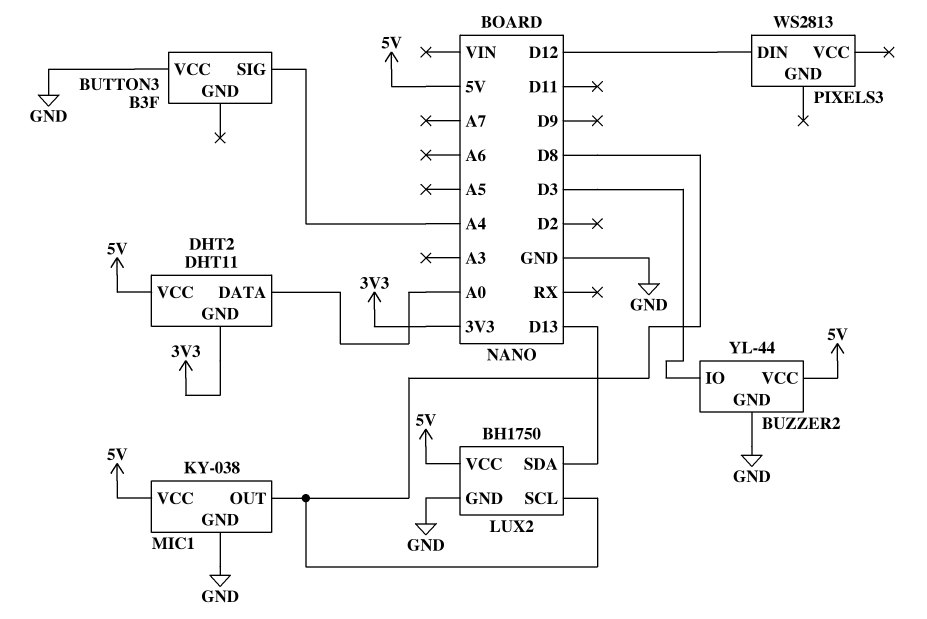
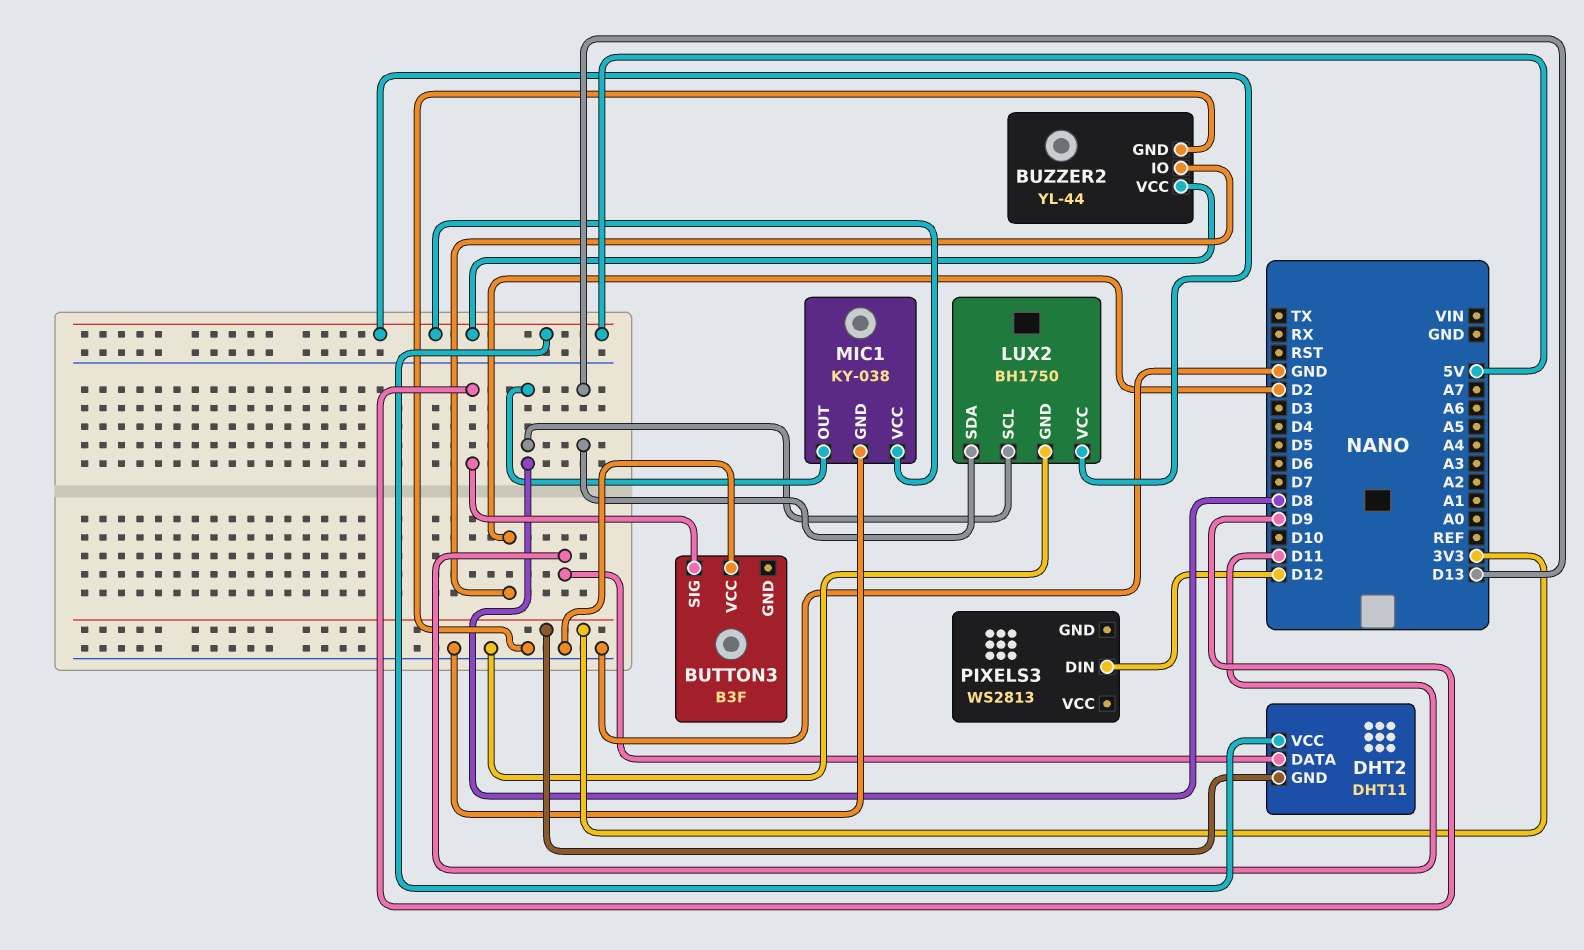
BUTTON3 pin SIG: A4 -> D9
BUZZER2 pin IO: D3 -> D2
DHT2 pin DATA: A0 -> D11

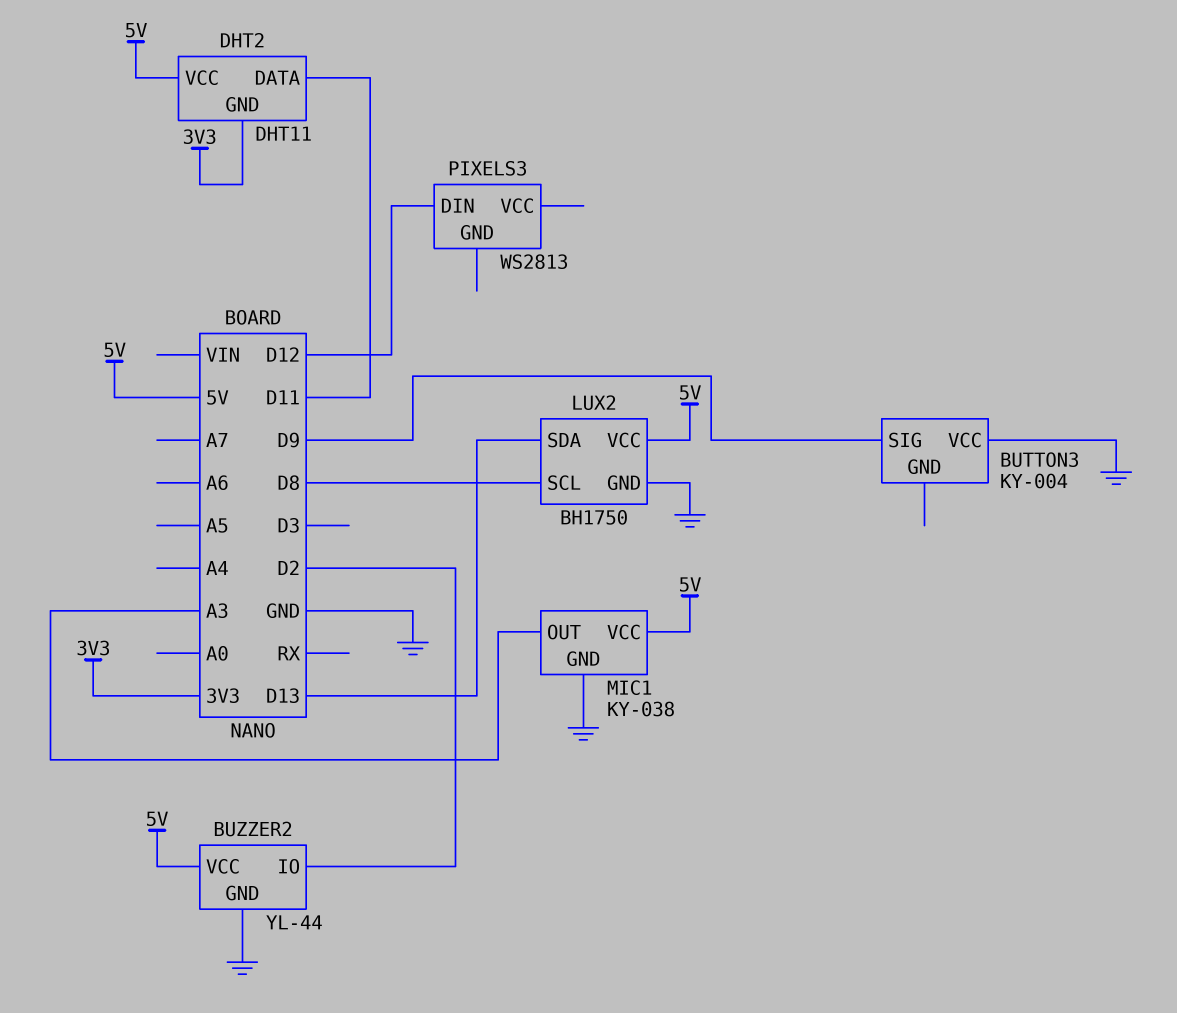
BUTTON3: B3F -> KY-004
MIC1 pin OUT: D8 -> A3

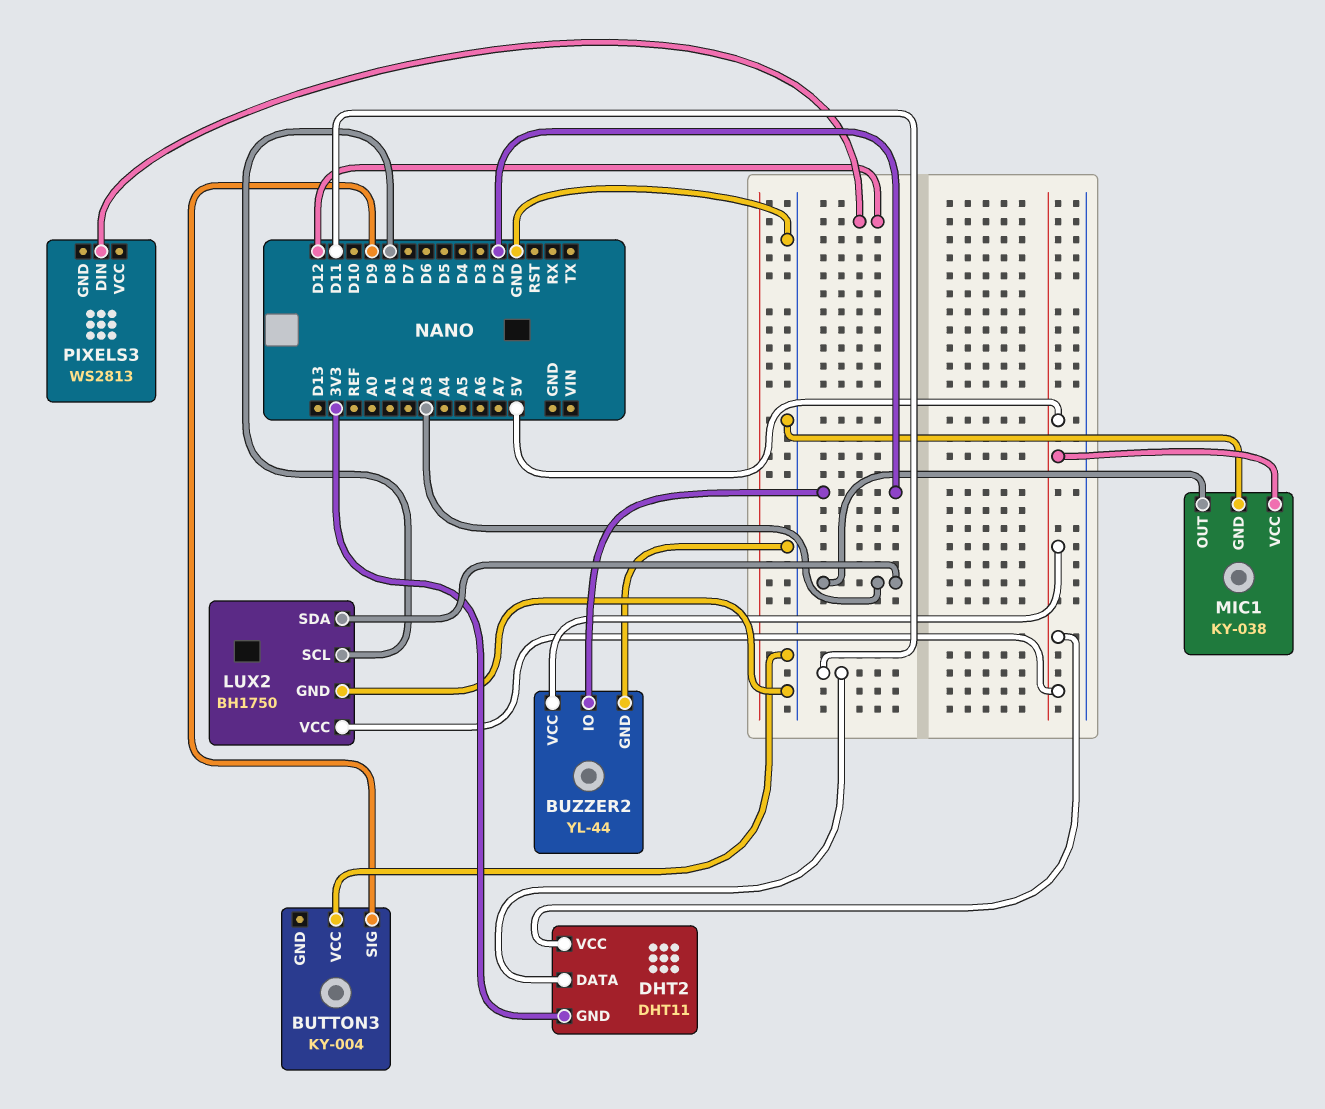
LUX2 pin SDA: D13 -> A3

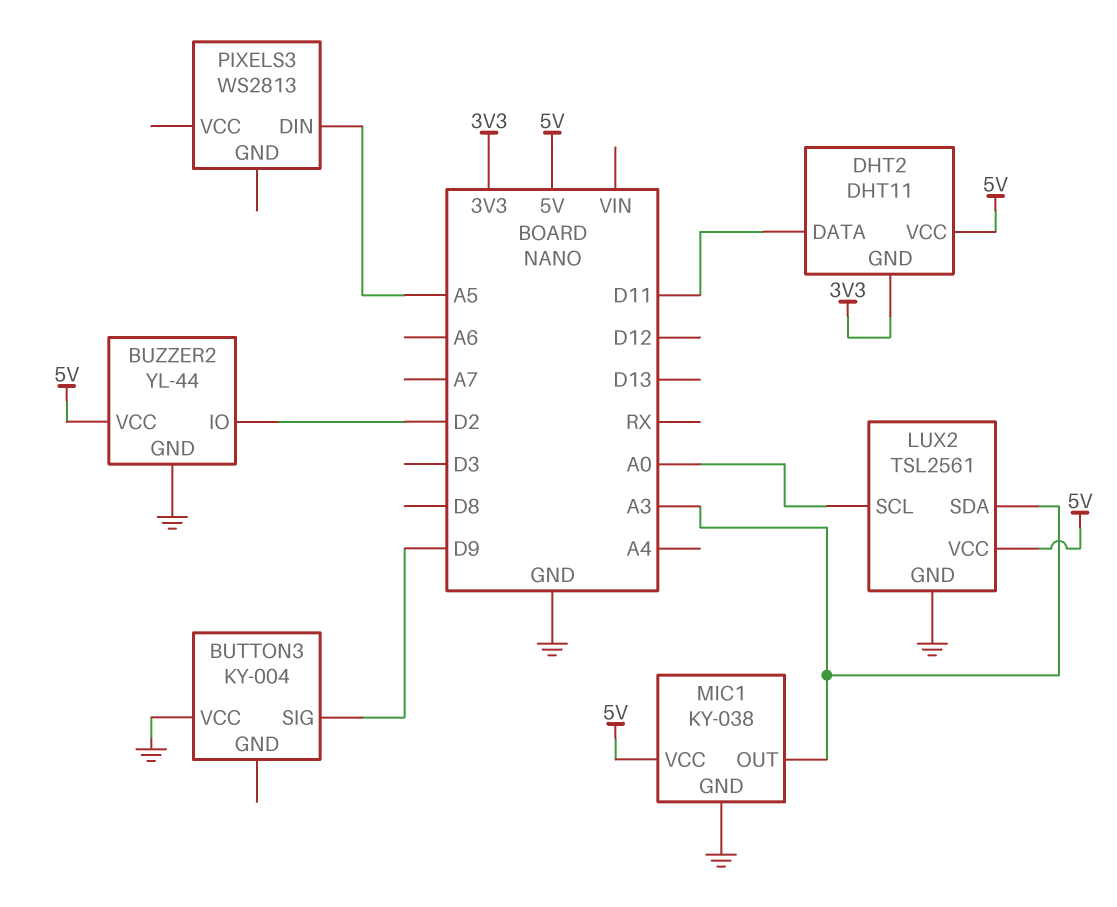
LUX2: BH1750 -> TSL2561
LUX2 pin SCL: D8 -> A0
PIXELS3 pin DIN: D12 -> A5

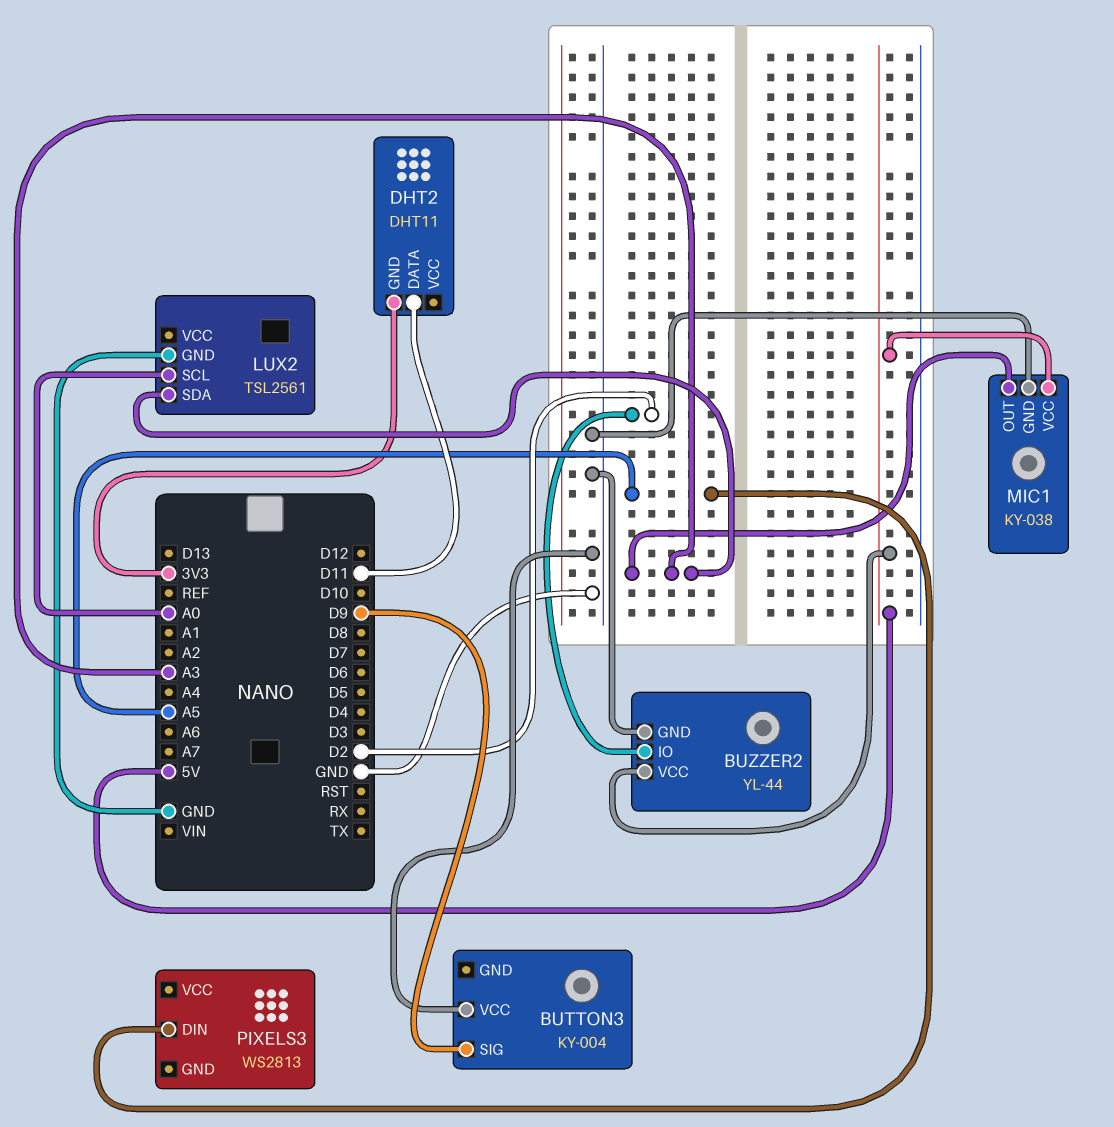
DHT2 pin VCC: 5V -> none
LUX2 pin VCC: 5V -> none

